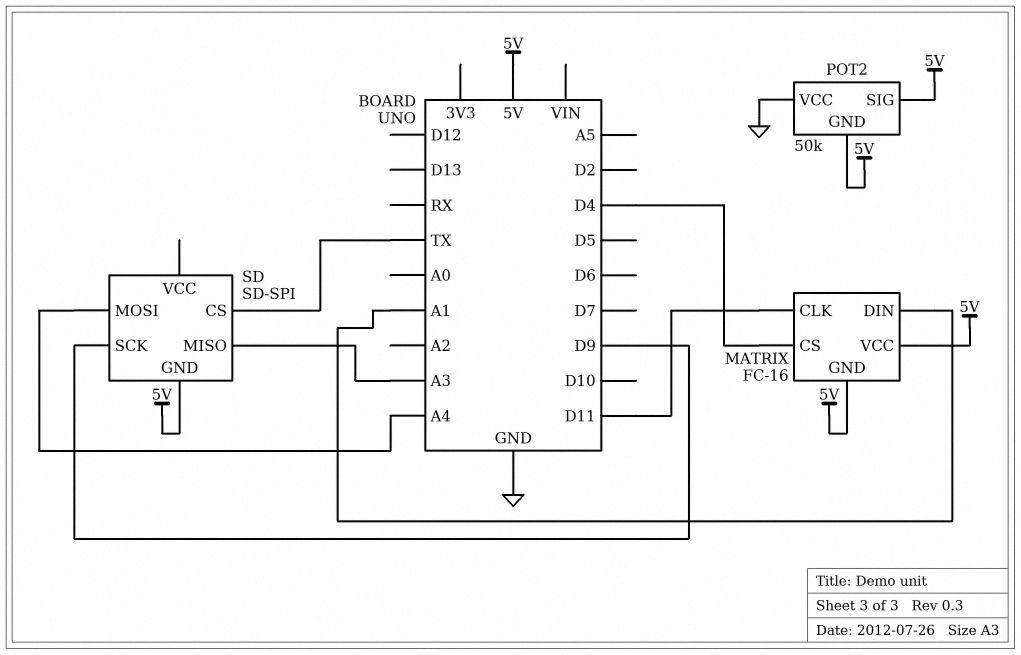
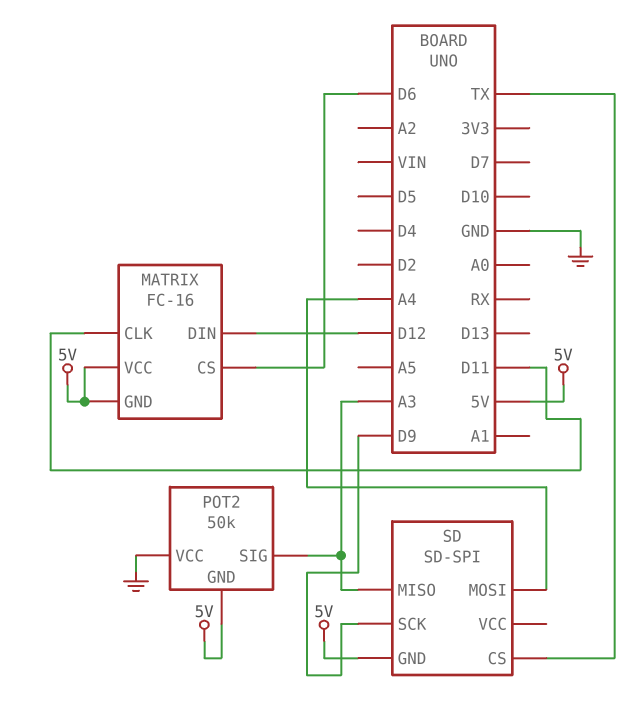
MATRIX pin CS: D4 -> D6
MATRIX pin DIN: A1 -> D12
POT2 pin SIG: 5V -> A3

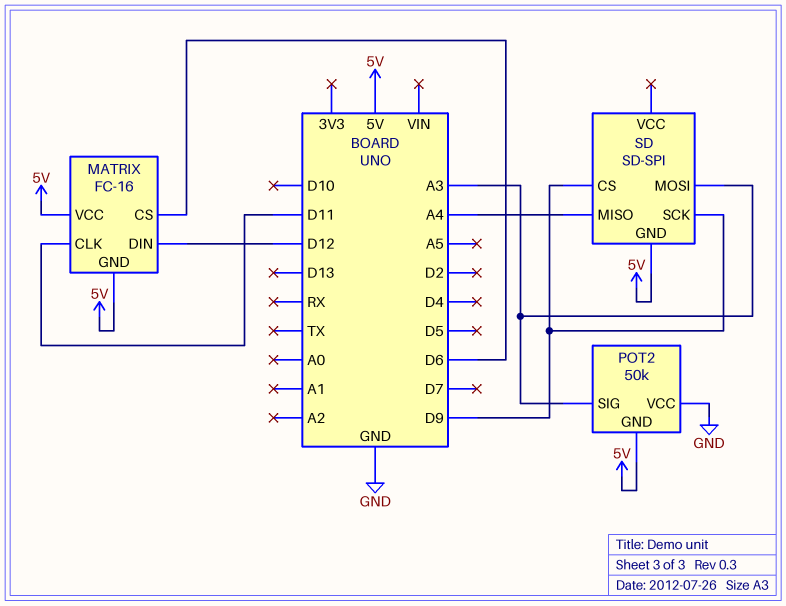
SD pin CS: TX -> D9
SD pin MISO: A3 -> A4
SD pin MOSI: A4 -> A3

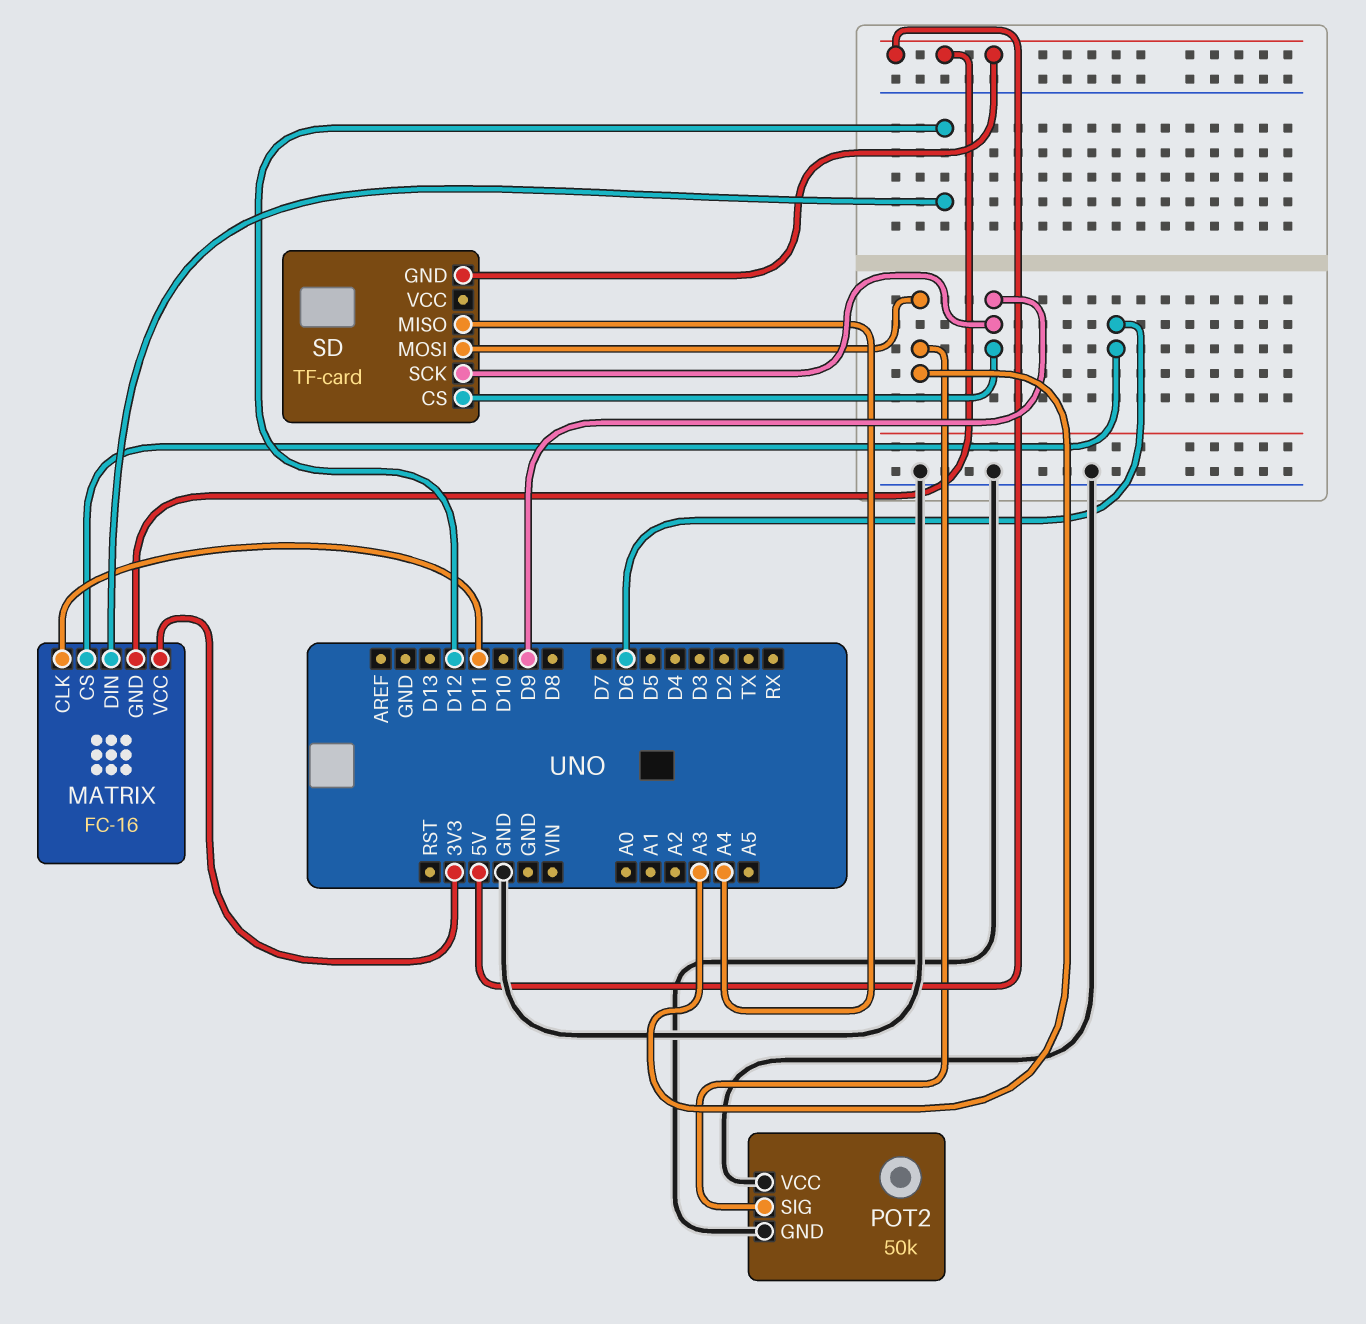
MATRIX pin VCC: 5V -> 3V3
POT2 pin GND: 5V -> GND
SD: SD-SPI -> TF-card

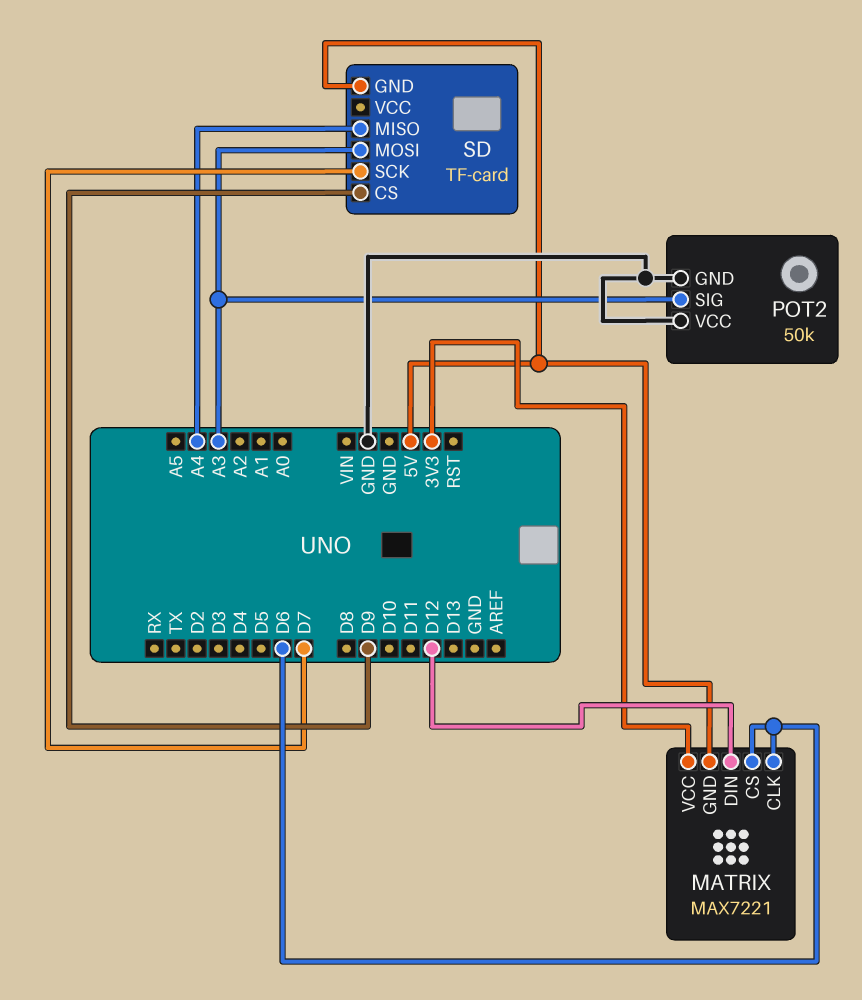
MATRIX: FC-16 -> MAX7221
MATRIX pin CLK: D11 -> D6
SD pin SCK: D9 -> D7

